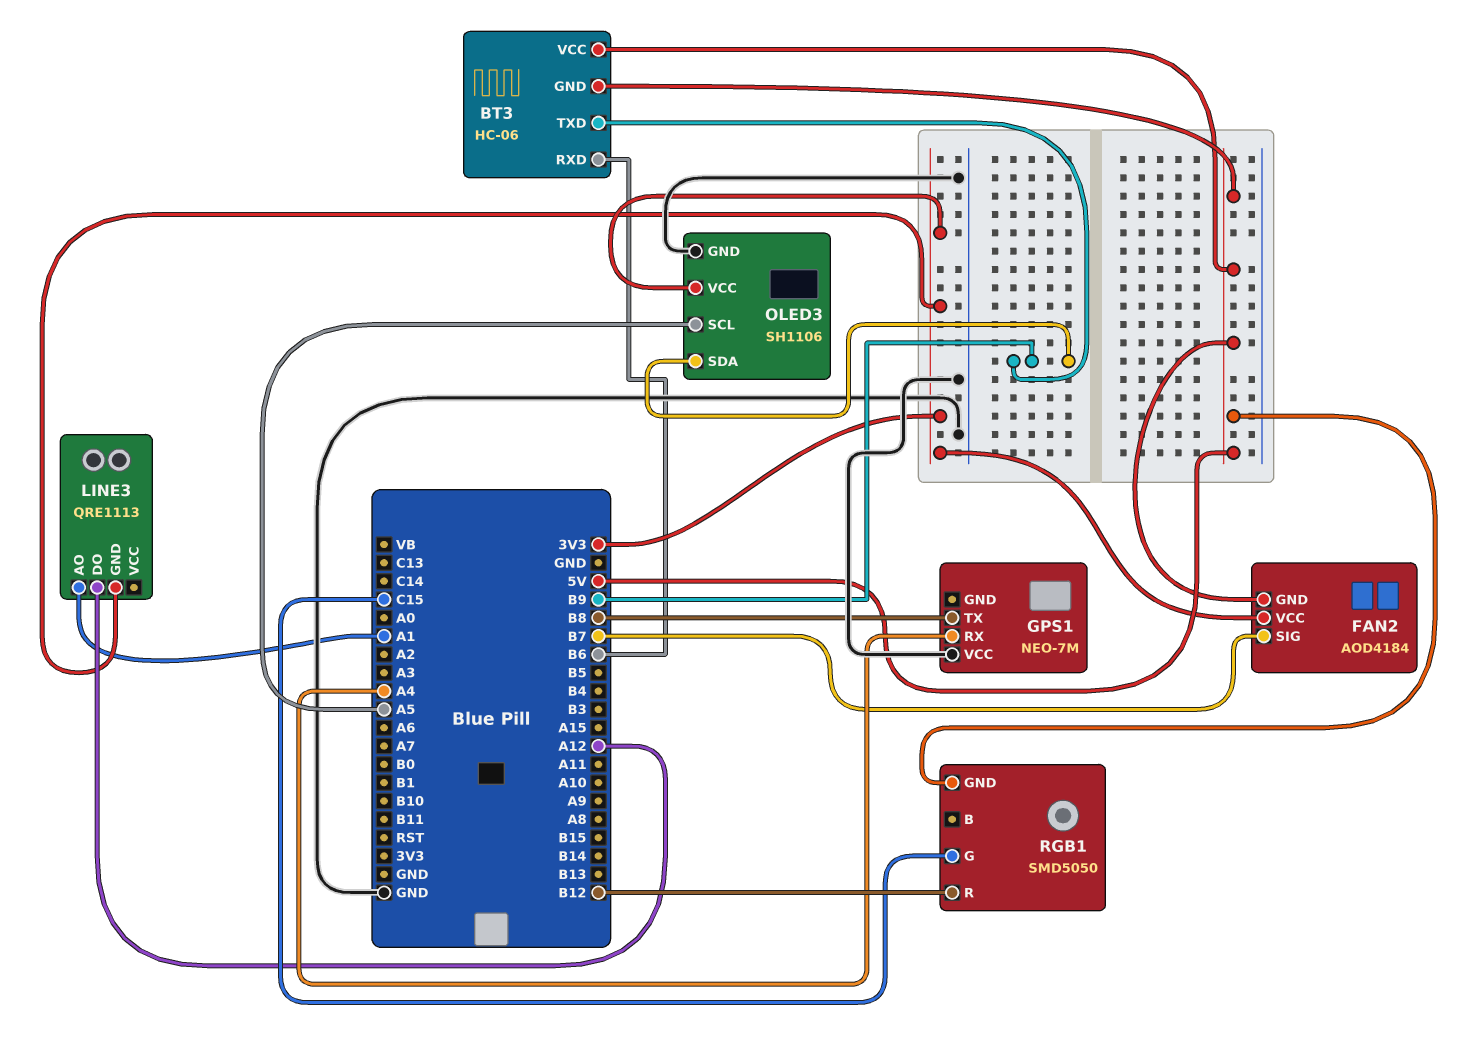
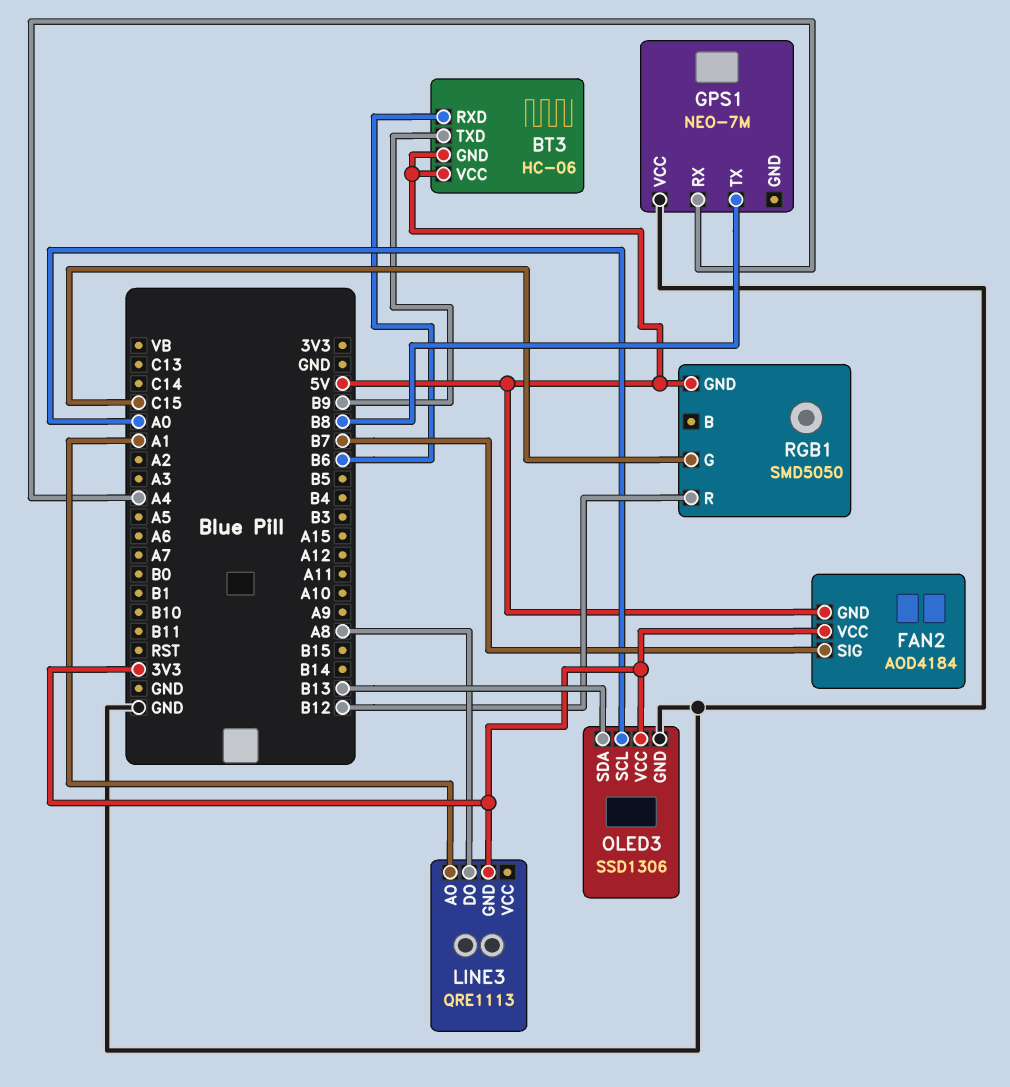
LINE3 pin DO: A12 -> A8
OLED3: SH1106 -> SSD1306
OLED3 pin SCL: A5 -> A0
OLED3 pin SDA: B9 -> B13

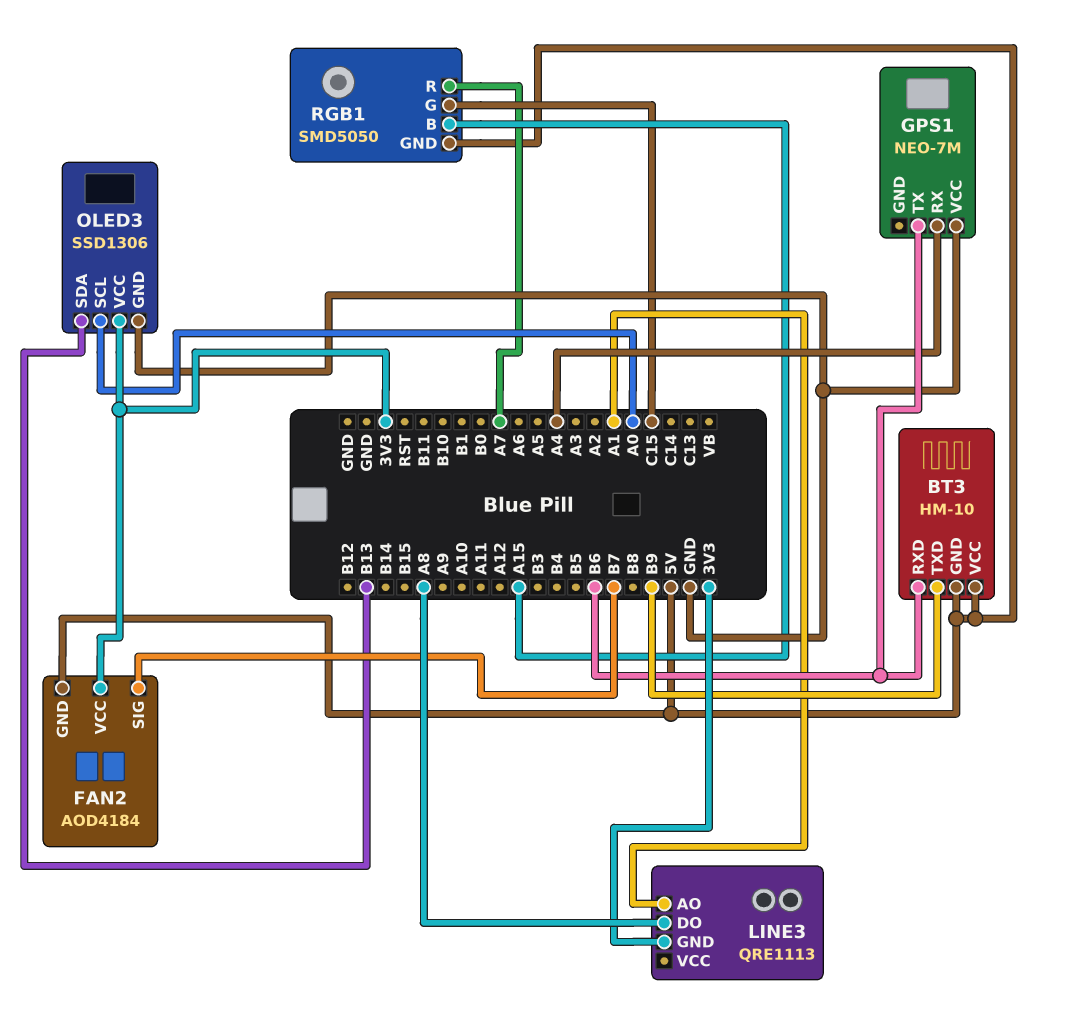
BT3: HC-06 -> HM-10
GPS1 pin TX: B8 -> B6
RGB1 pin B: none -> A15
RGB1 pin R: B12 -> A7

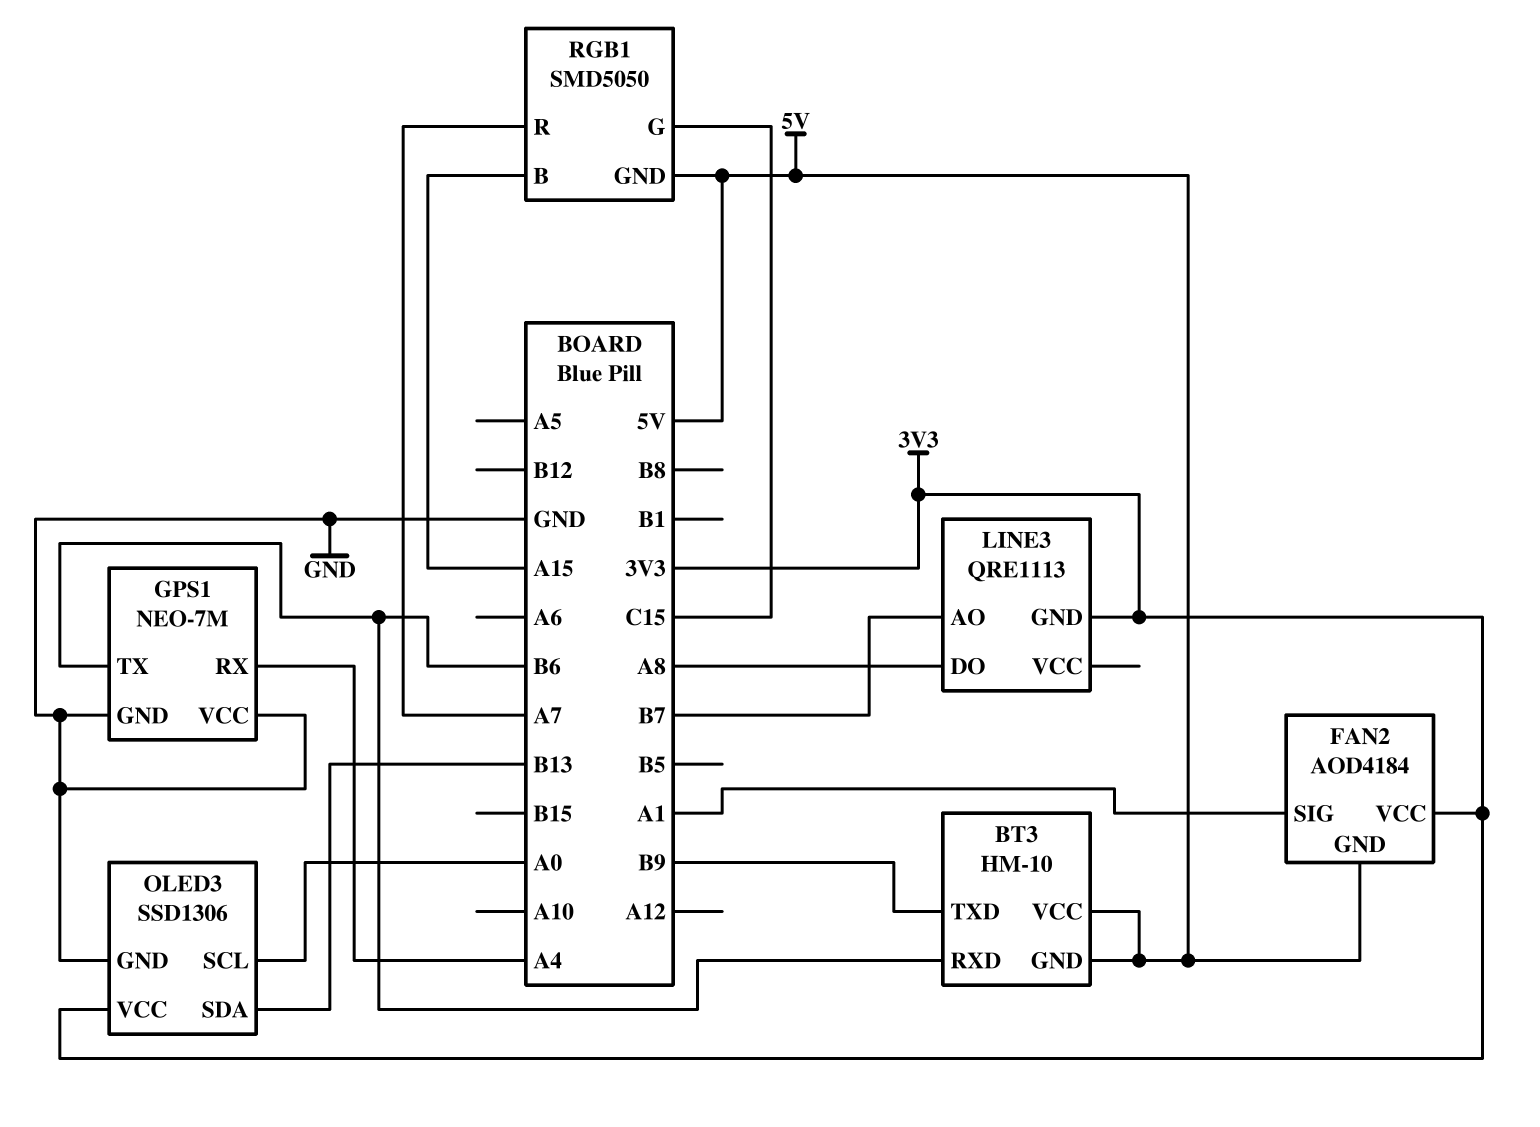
FAN2 pin SIG: B7 -> A1
GPS1 pin GND: none -> GND
LINE3 pin AO: A1 -> B7

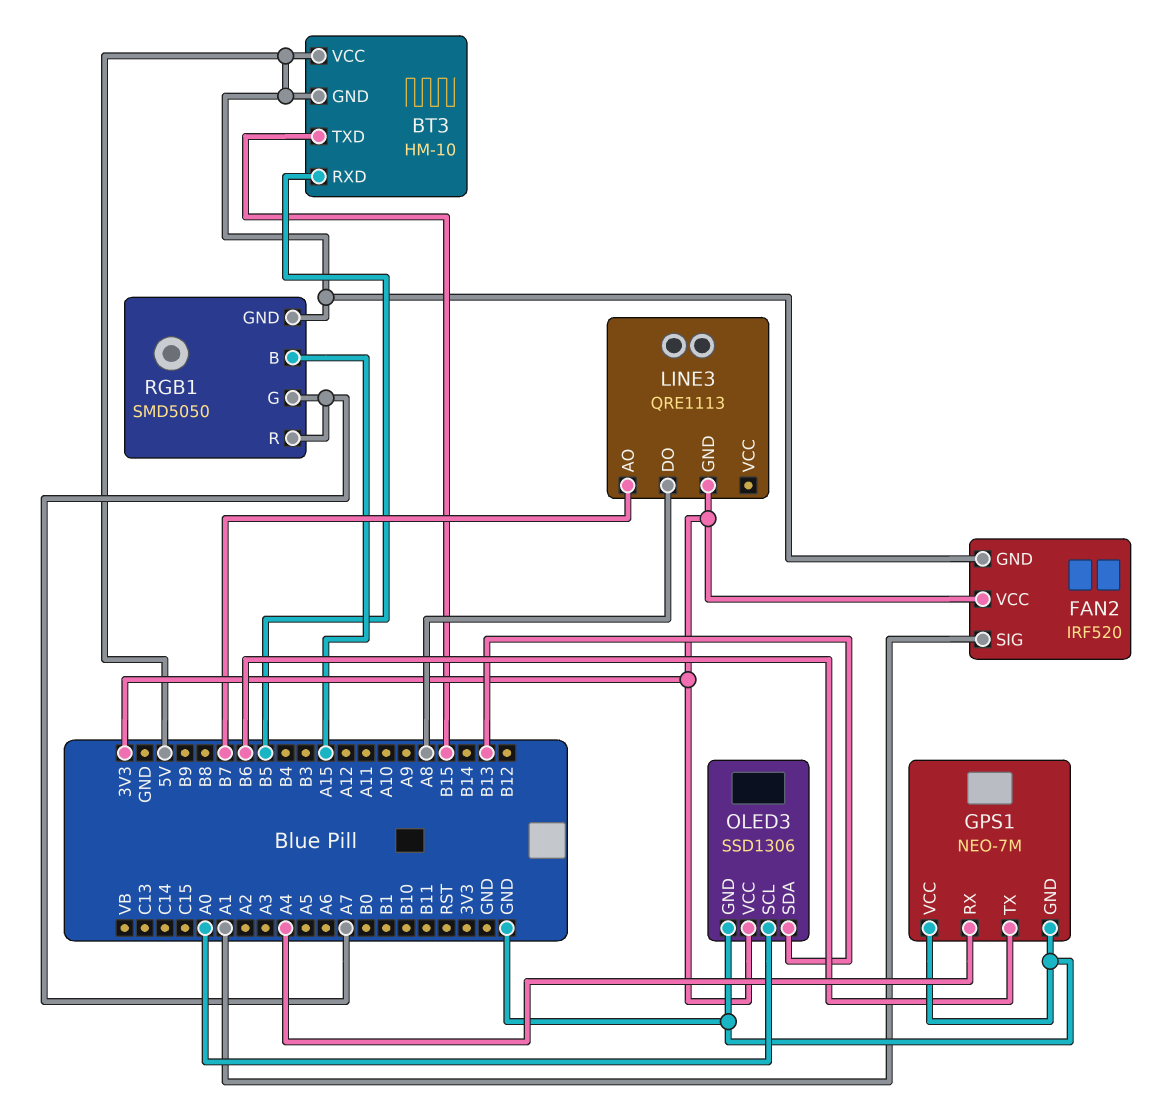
BT3 pin RXD: B6 -> B5
BT3 pin TXD: B9 -> B15
FAN2: AOD4184 -> IRF520
RGB1 pin G: C15 -> A7

